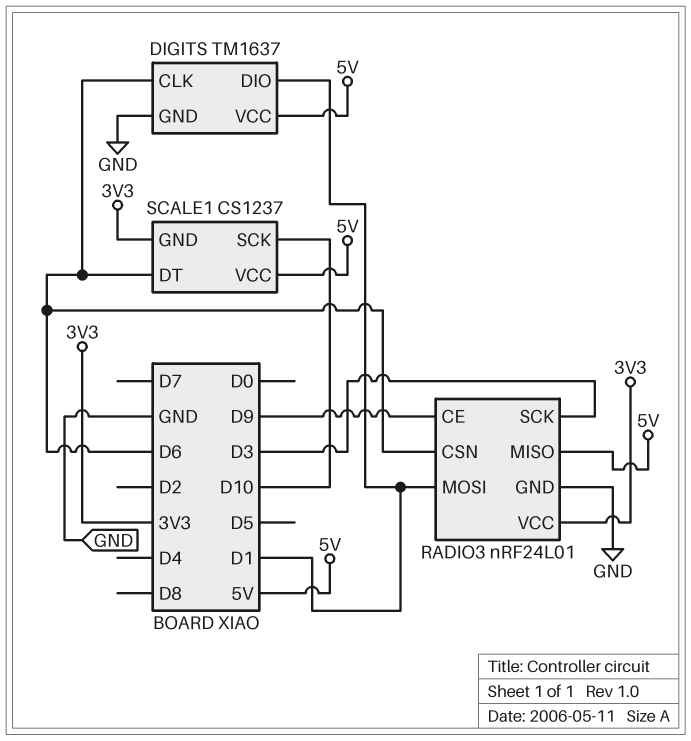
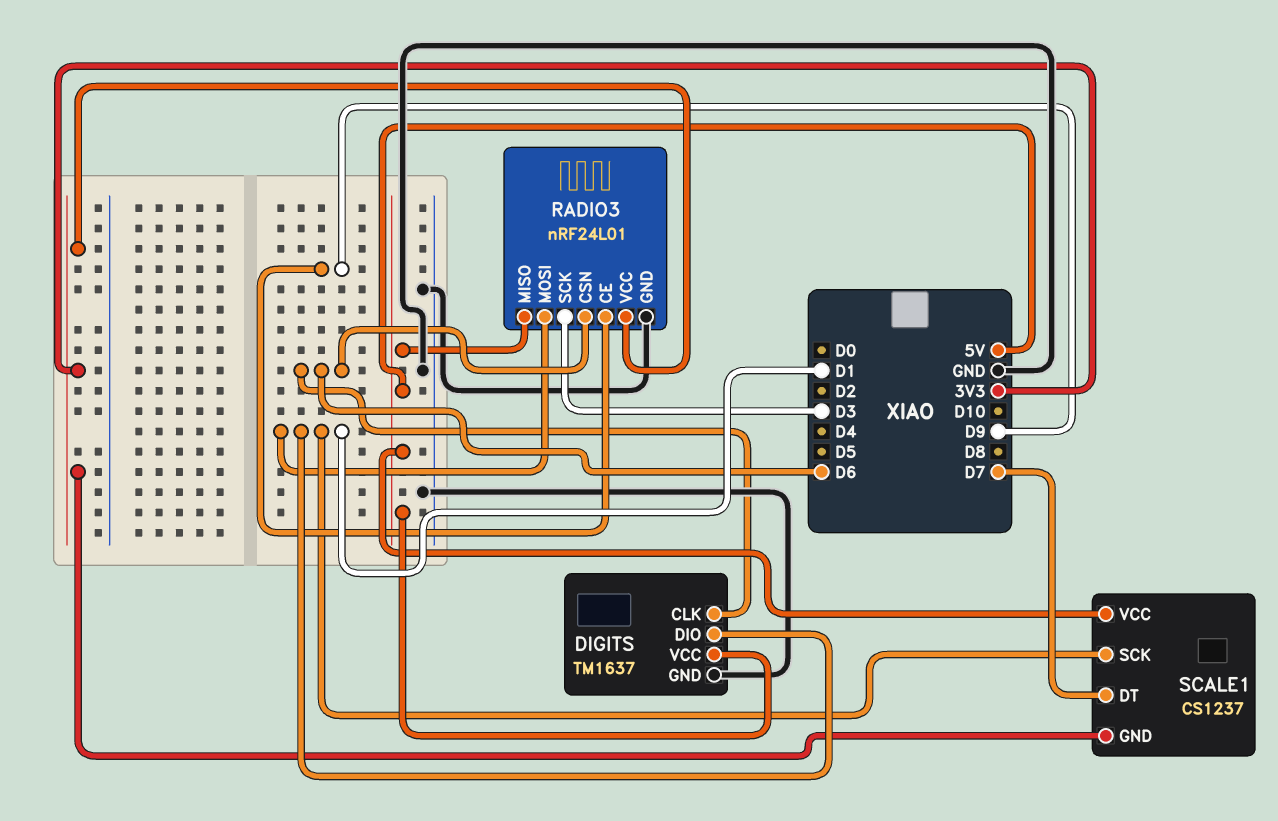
SCALE1 pin DT: D6 -> D7
SCALE1 pin SCK: D10 -> D1

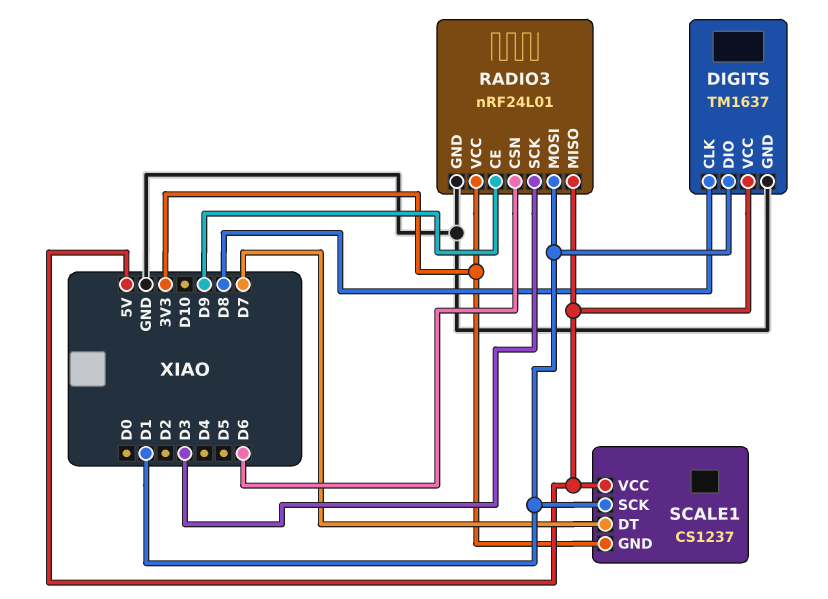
DIGITS pin CLK: D6 -> D8

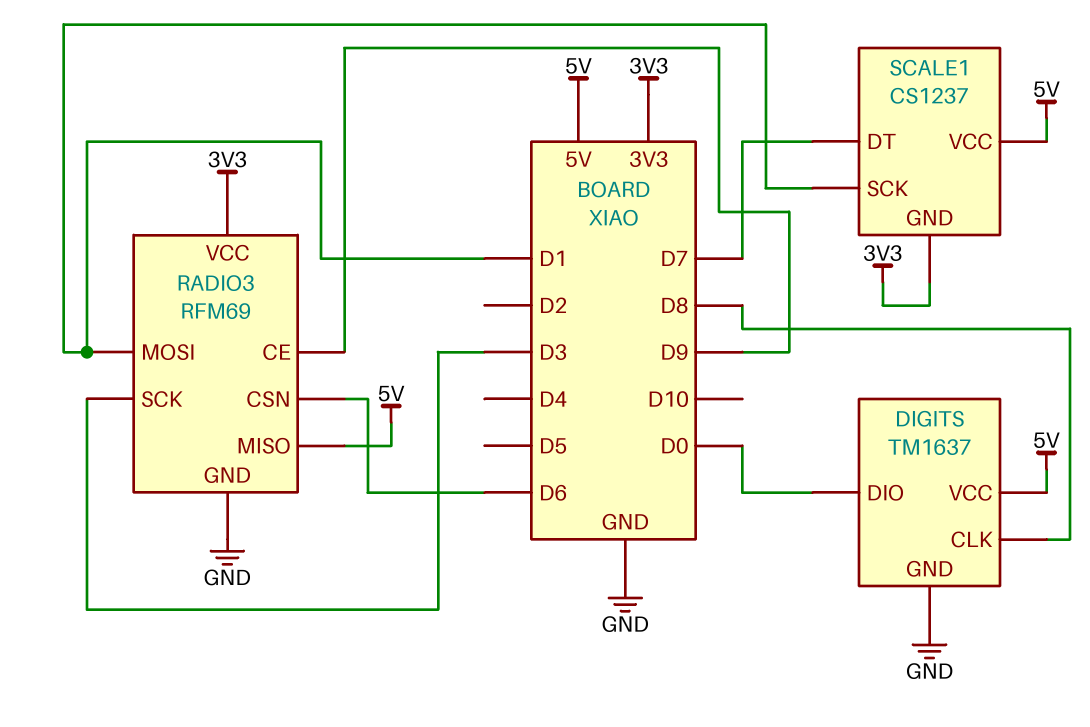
DIGITS pin DIO: D1 -> D0
RADIO3: nRF24L01 -> RFM69

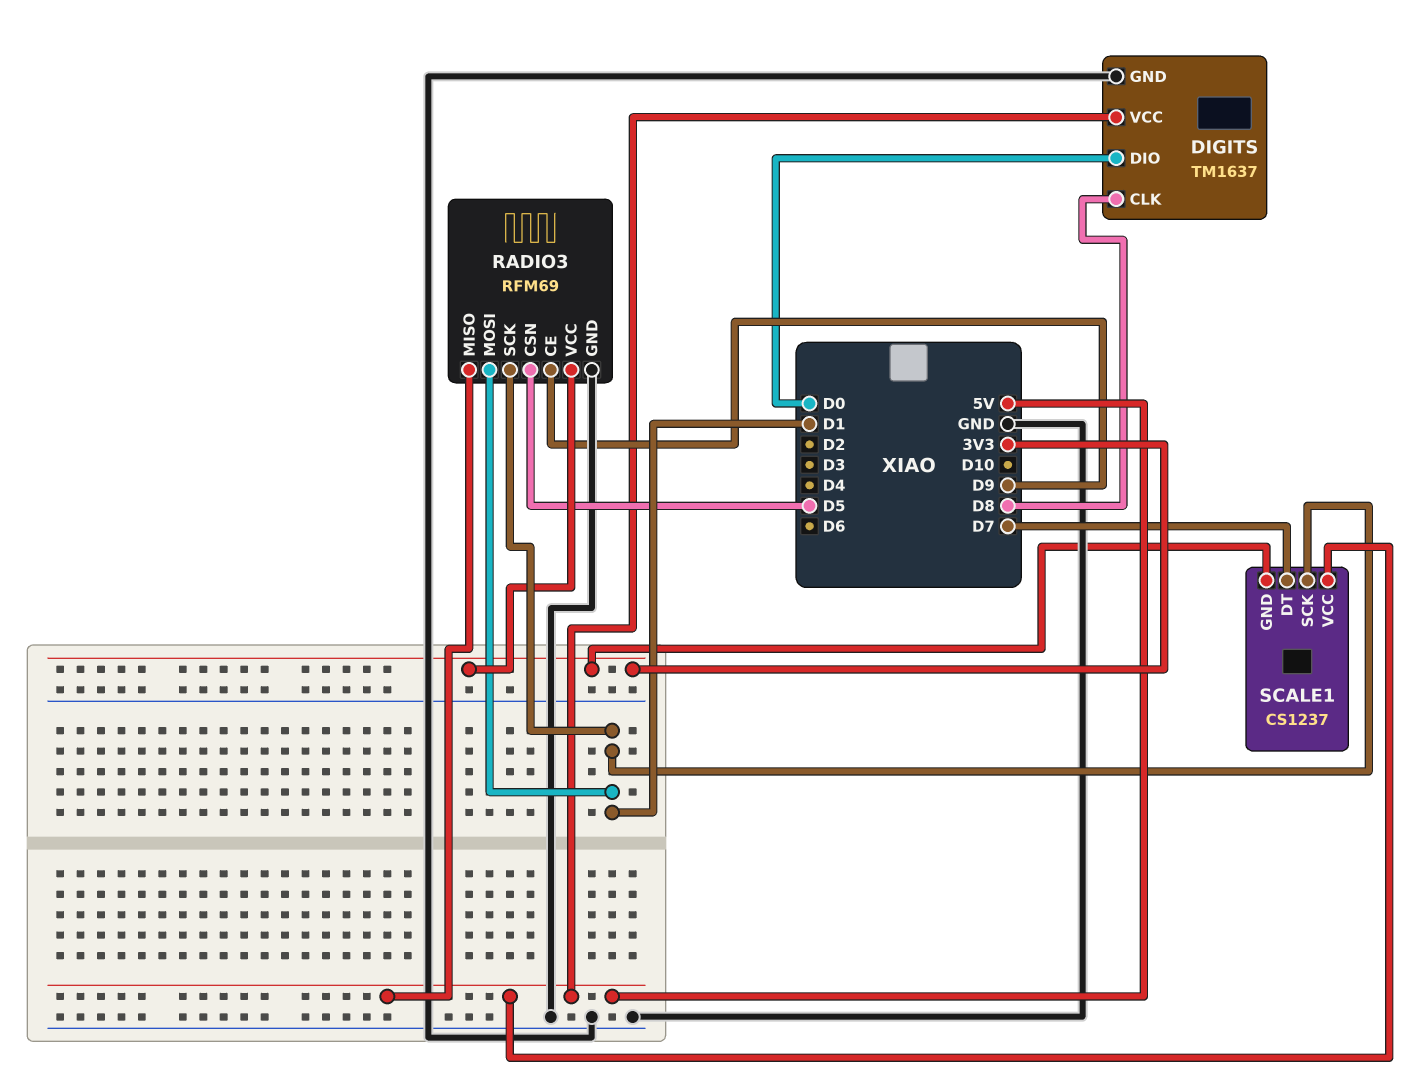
RADIO3 pin CSN: D6 -> D5
RADIO3 pin SCK: D3 -> D1

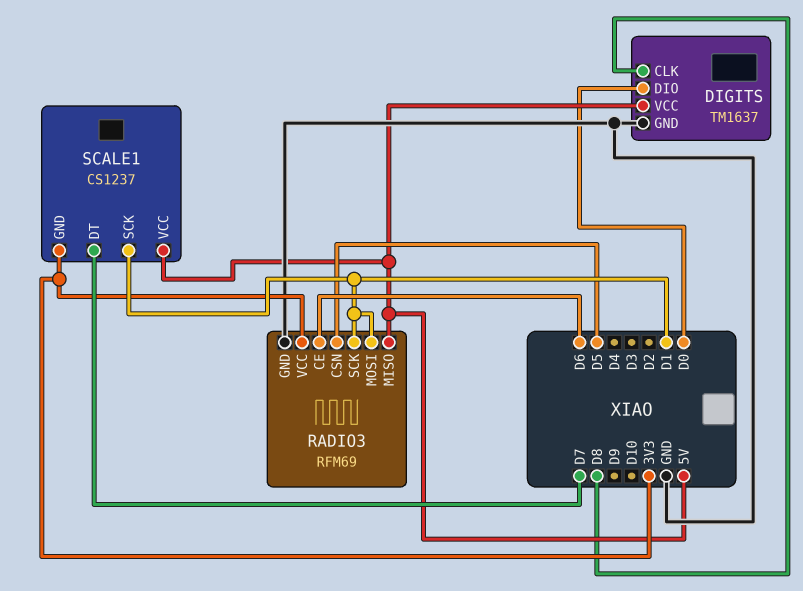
RADIO3 pin CE: D9 -> D6

